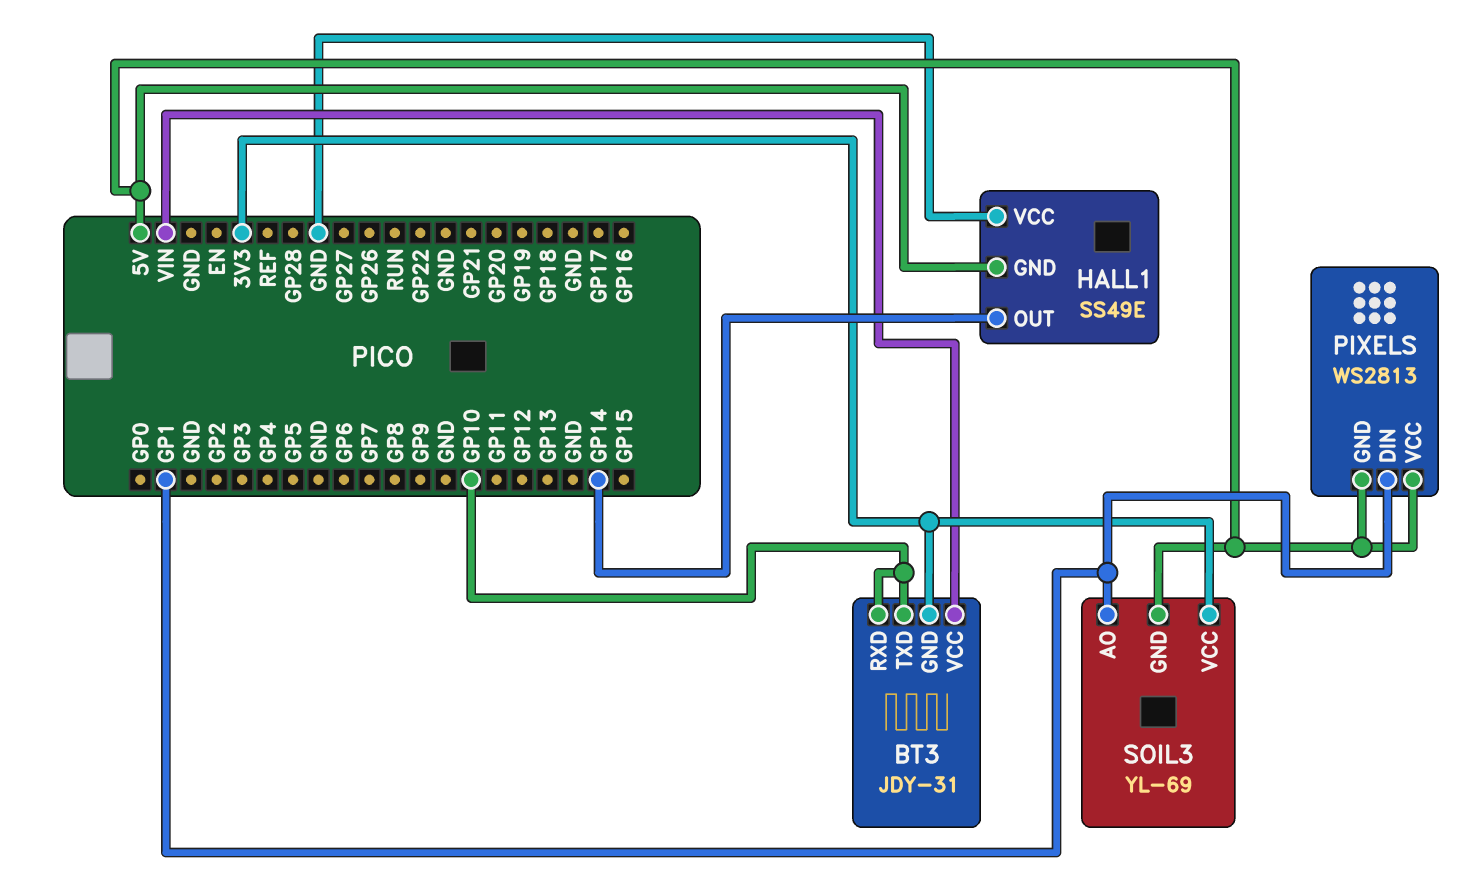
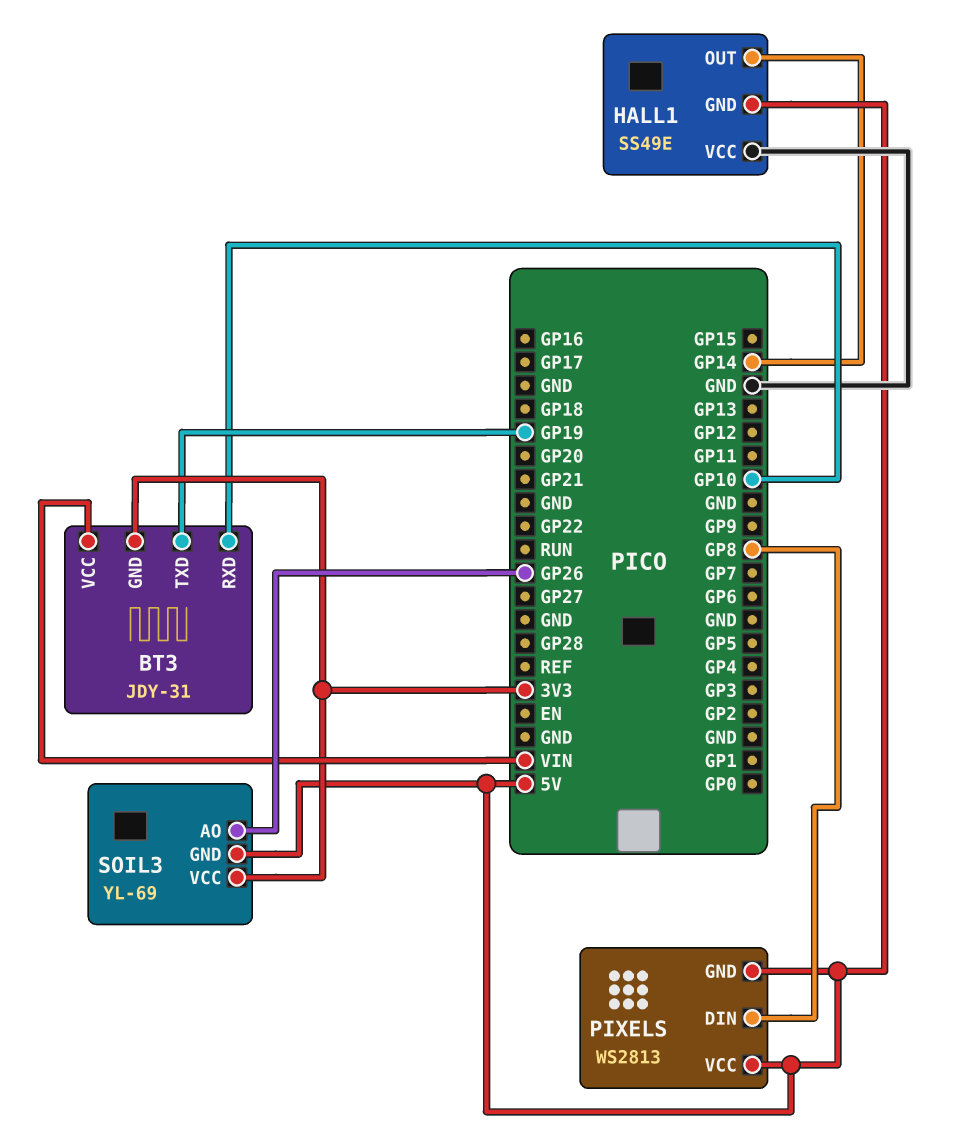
BT3 pin TXD: GP10 -> GP19
PIXELS pin DIN: GP1 -> GP8
SOIL3 pin AO: GP1 -> GP26

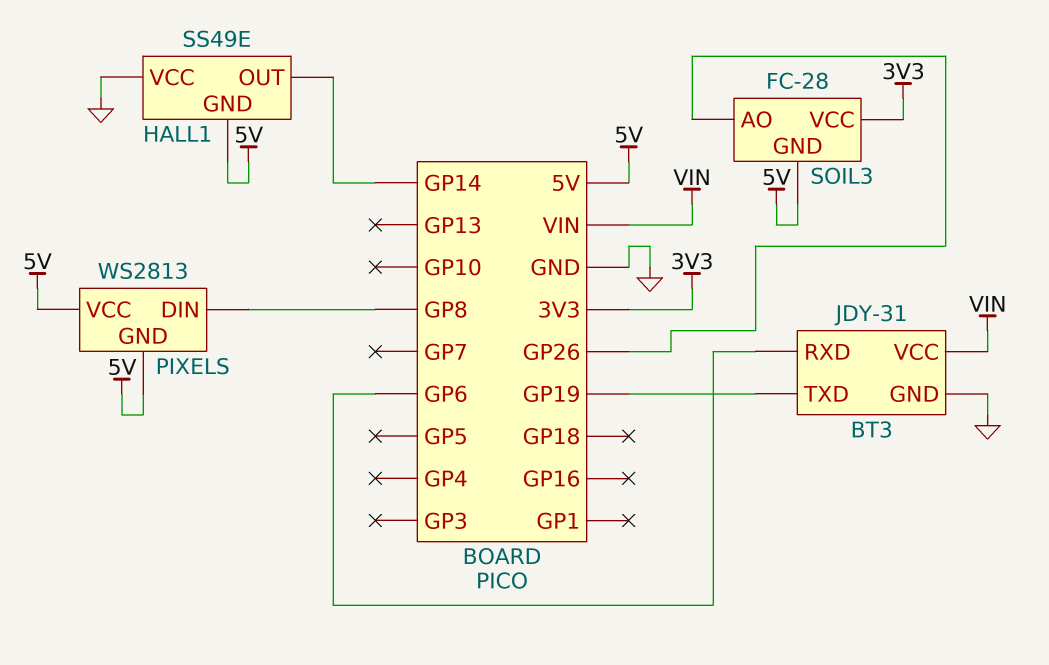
BT3 pin GND: 3V3 -> GND
BT3 pin RXD: GP10 -> GP6
SOIL3: YL-69 -> FC-28

